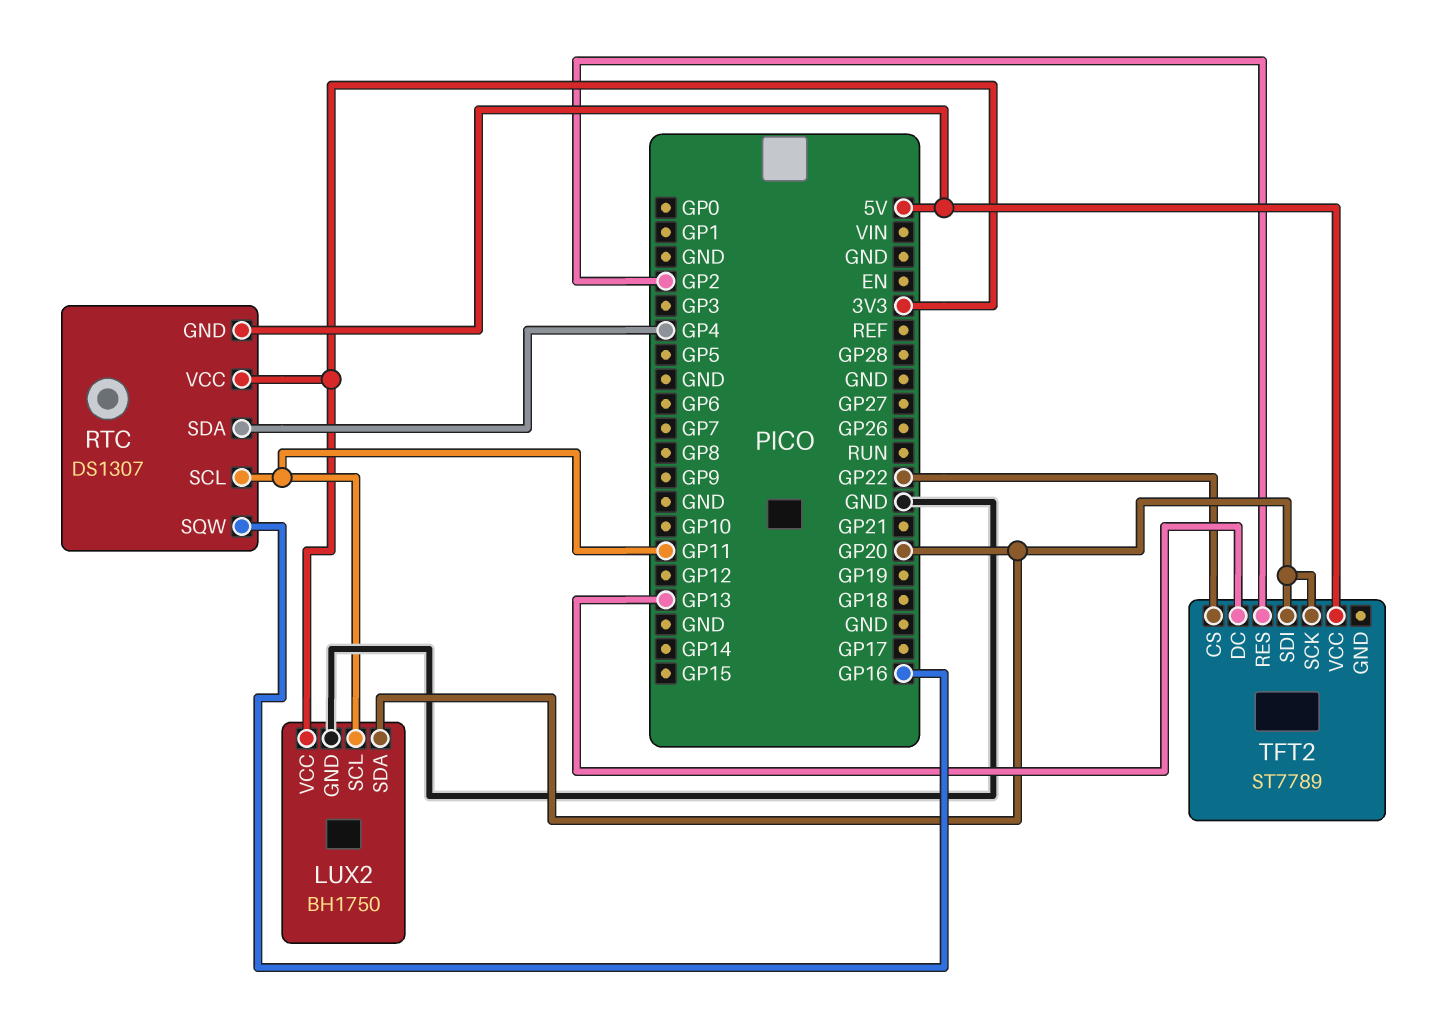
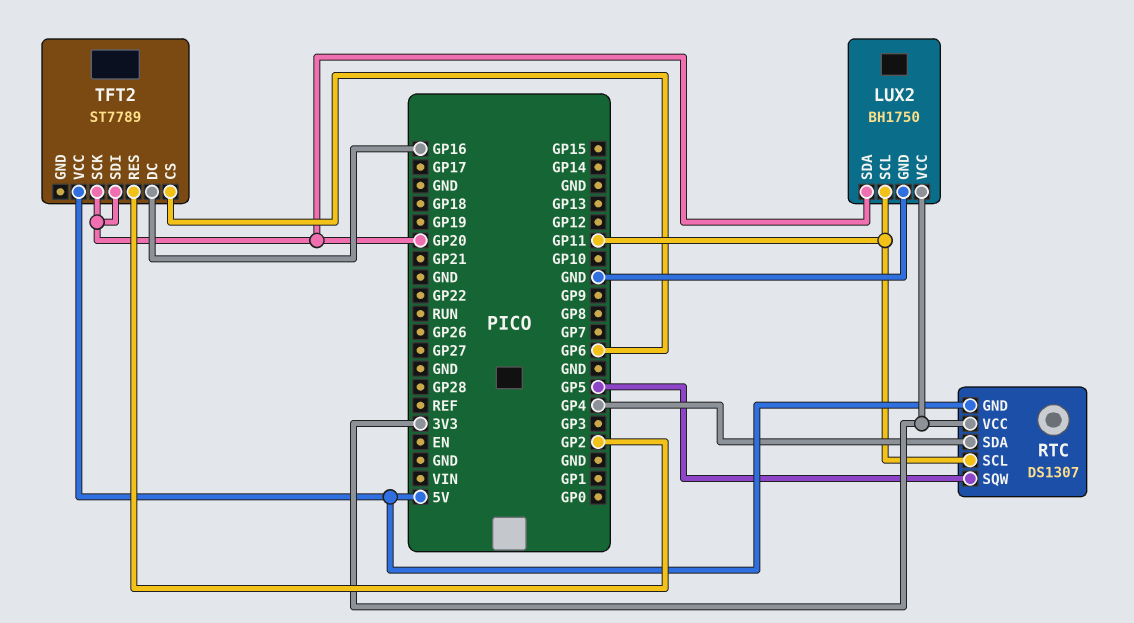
RTC pin SQW: GP16 -> GP5
TFT2 pin CS: GP22 -> GP6
TFT2 pin DC: GP13 -> GP16

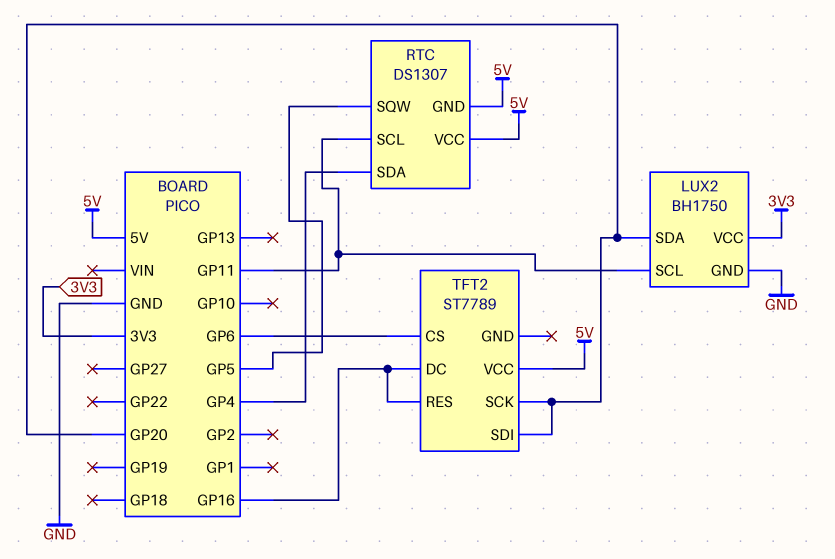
RTC pin VCC: 3V3 -> 5V
TFT2 pin RES: GP2 -> GP16

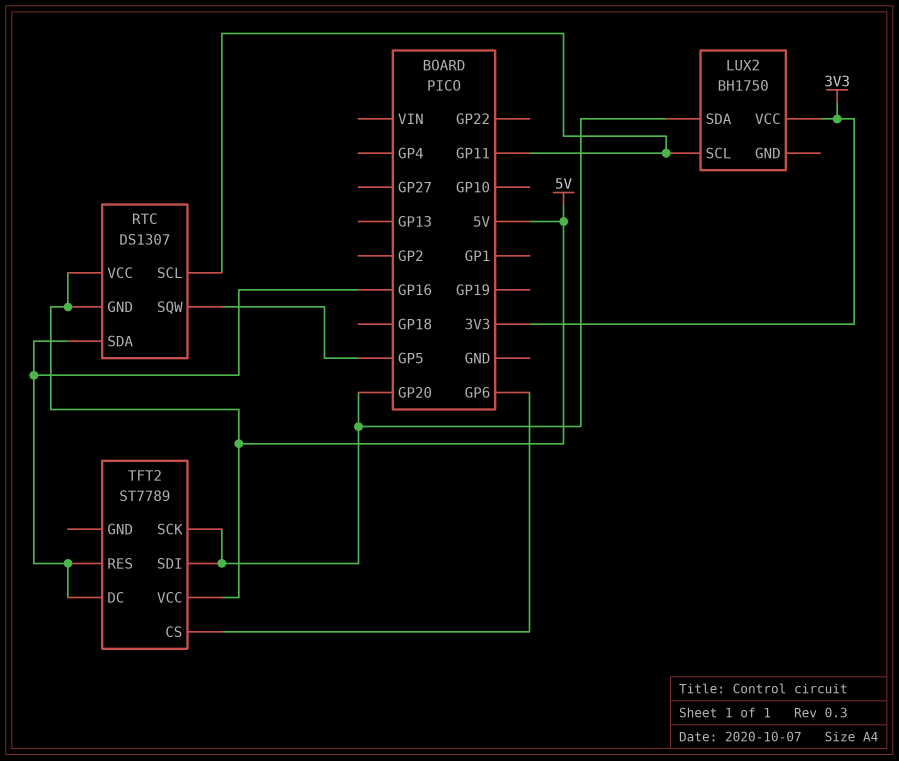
LUX2 pin GND: GND -> none
RTC pin SDA: GP4 -> GP16

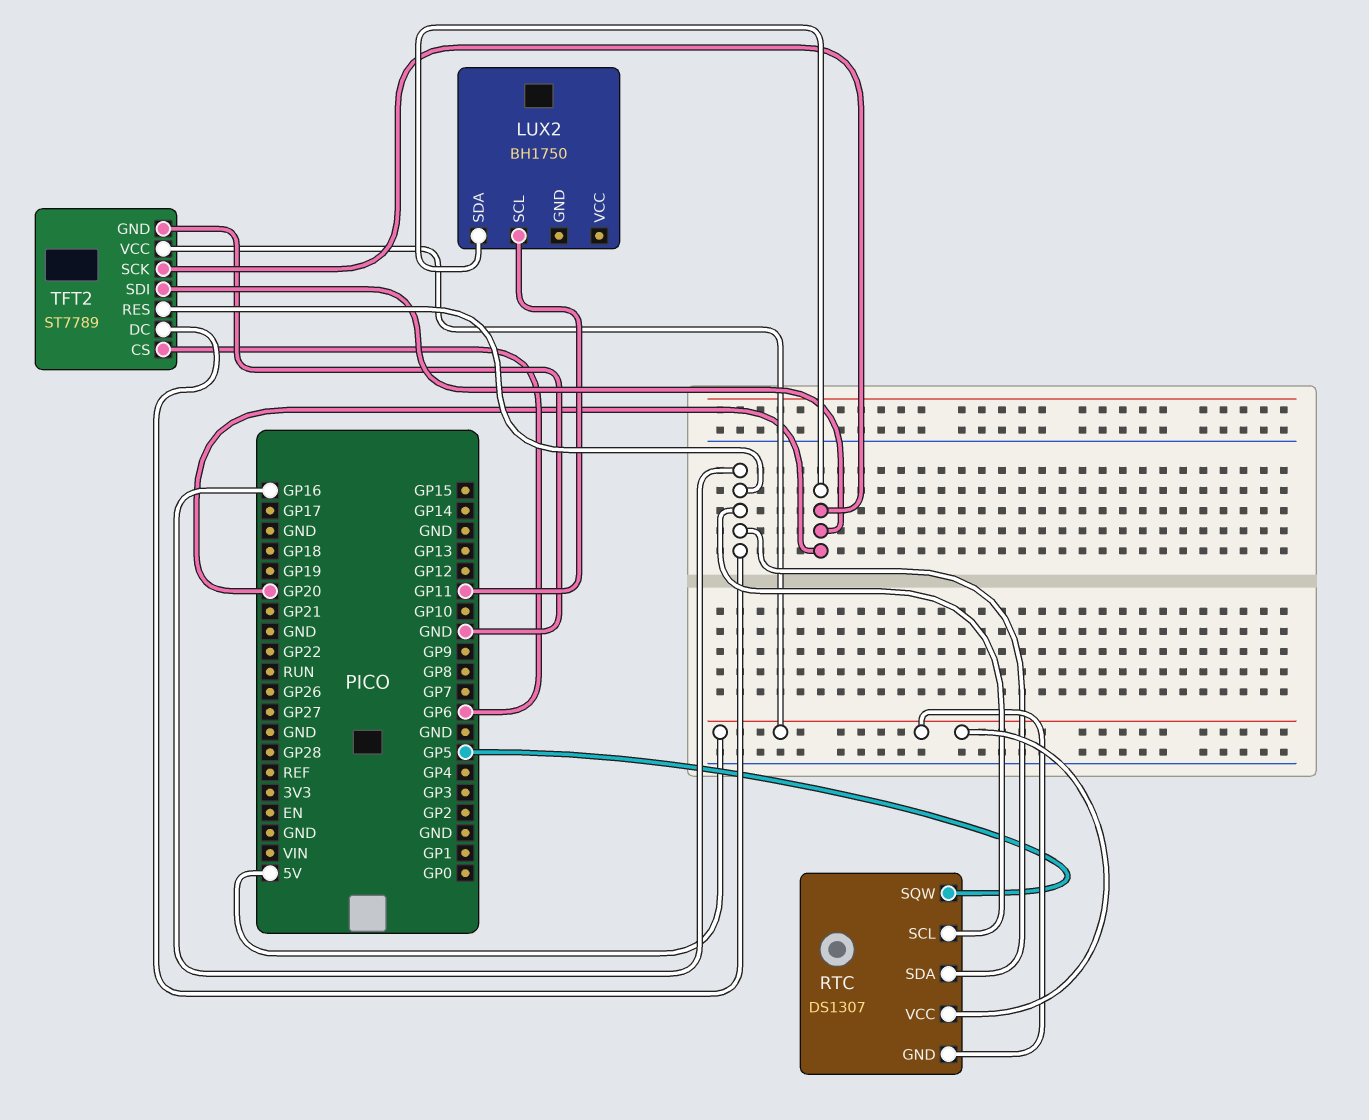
LUX2 pin VCC: 3V3 -> none
RTC pin SCL: GP11 -> GP16
TFT2 pin GND: none -> GND

